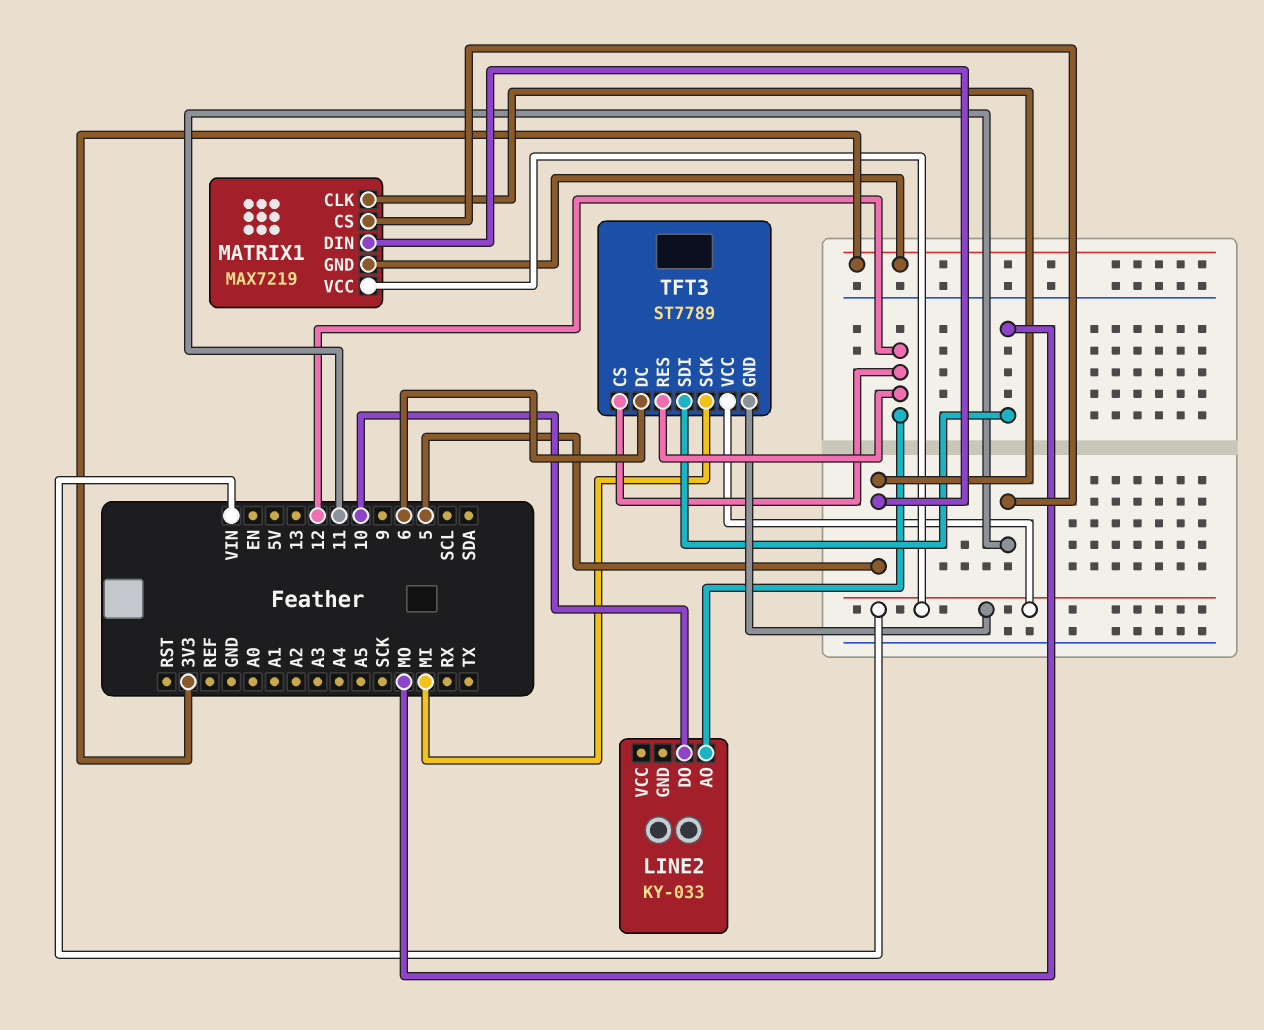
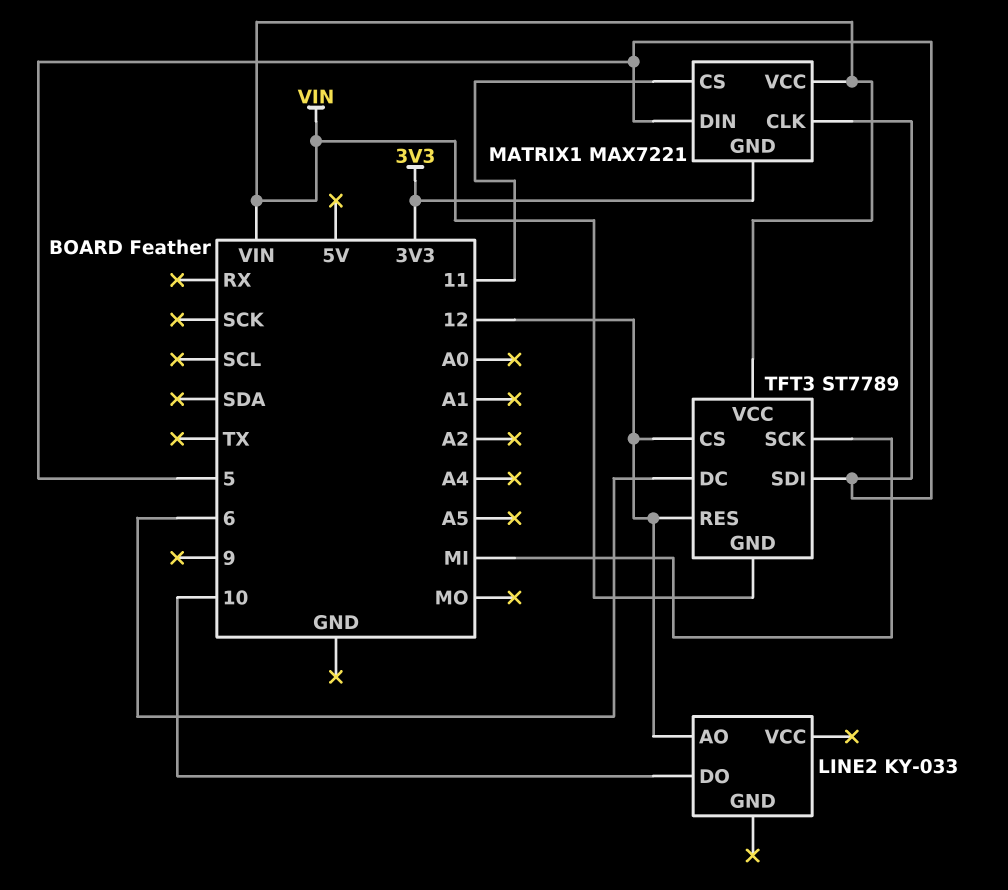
MATRIX1: MAX7219 -> MAX7221
TFT3 pin SDI: MO -> 5

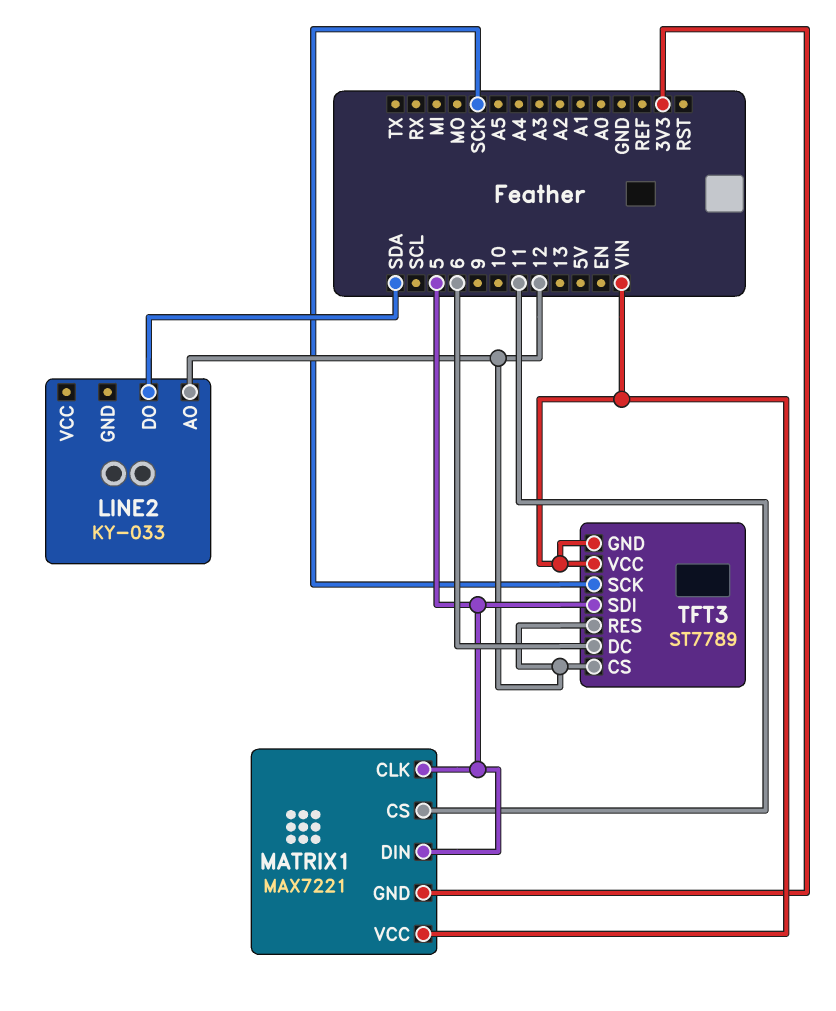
LINE2 pin DO: 10 -> SDA
TFT3 pin SCK: MI -> SCK

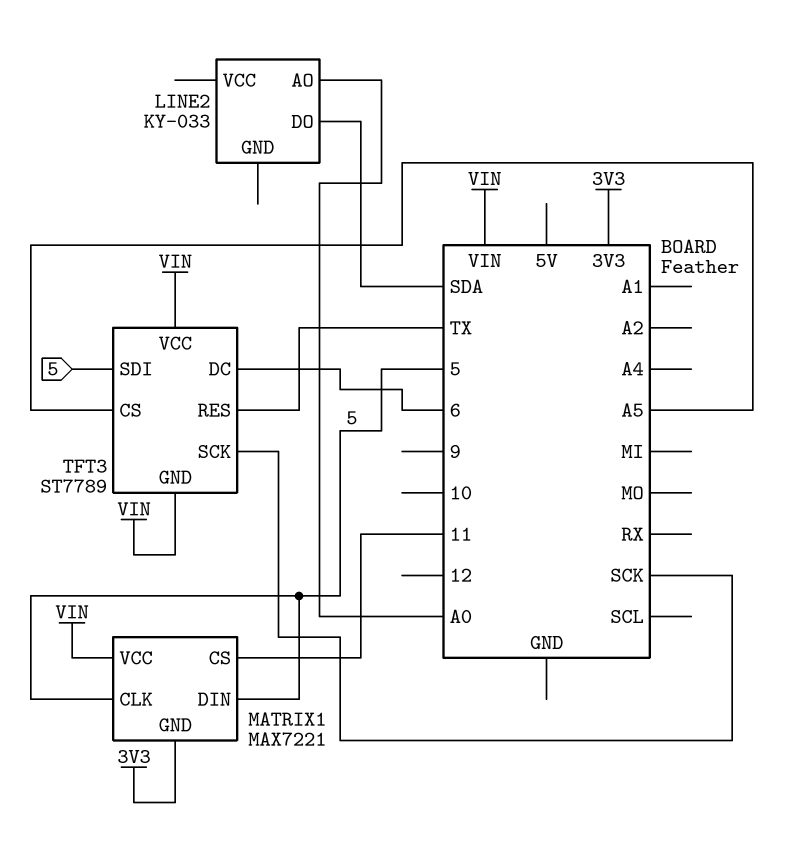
LINE2 pin AO: 12 -> A0
TFT3 pin CS: 12 -> A5
TFT3 pin RES: 12 -> TX

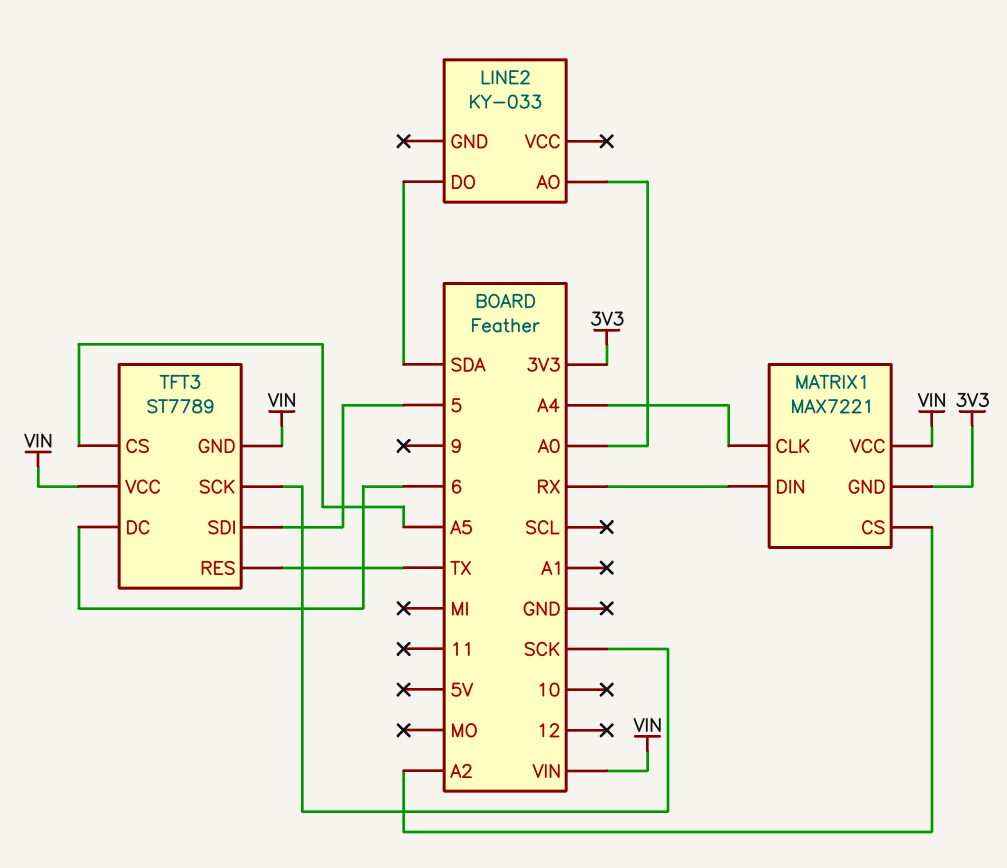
MATRIX1 pin CLK: 5 -> A4
MATRIX1 pin CS: 11 -> A2
MATRIX1 pin DIN: 5 -> RX

